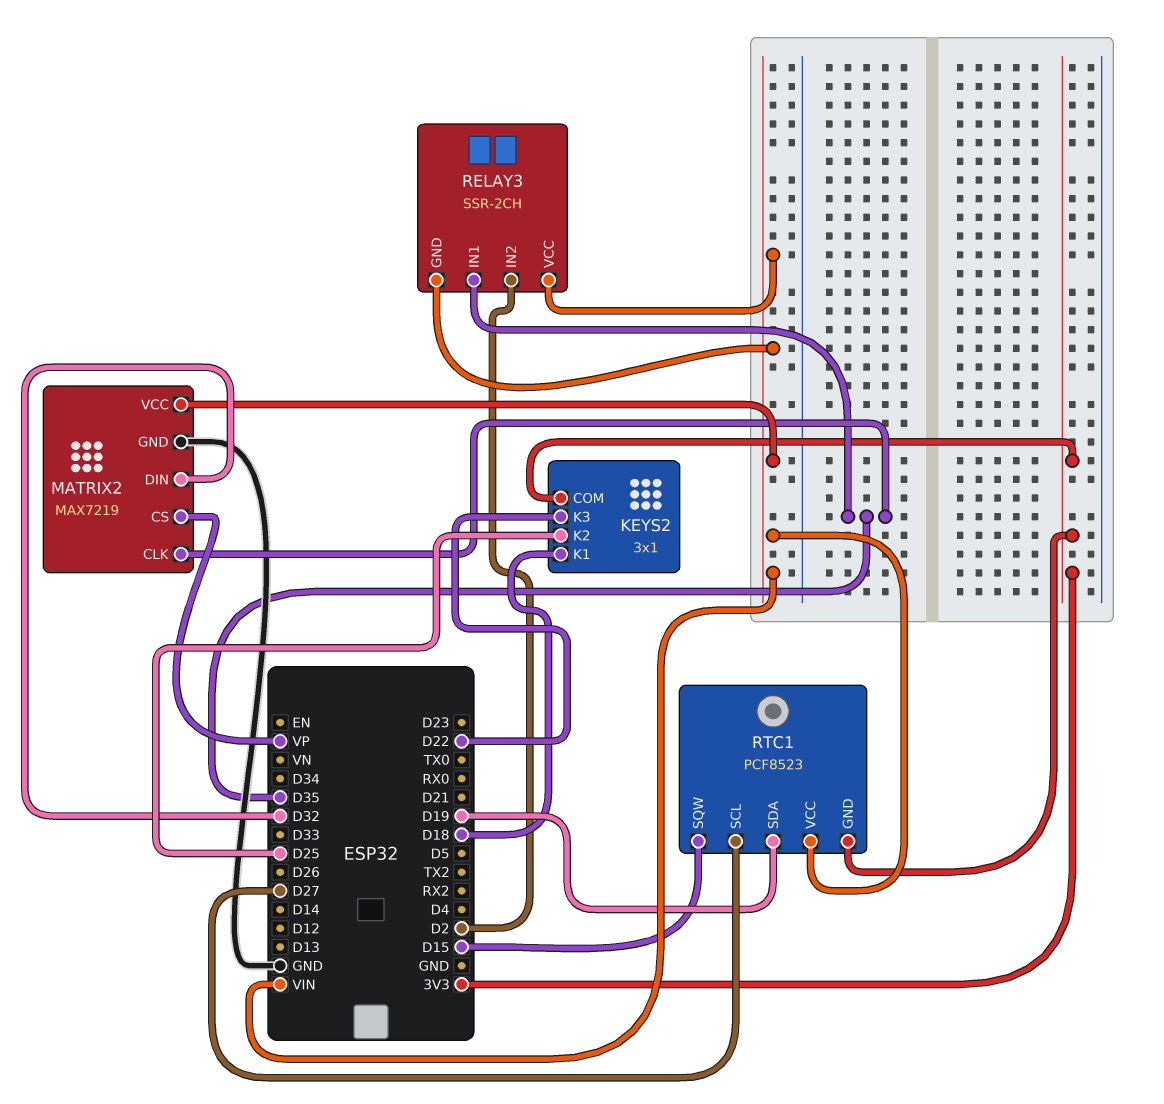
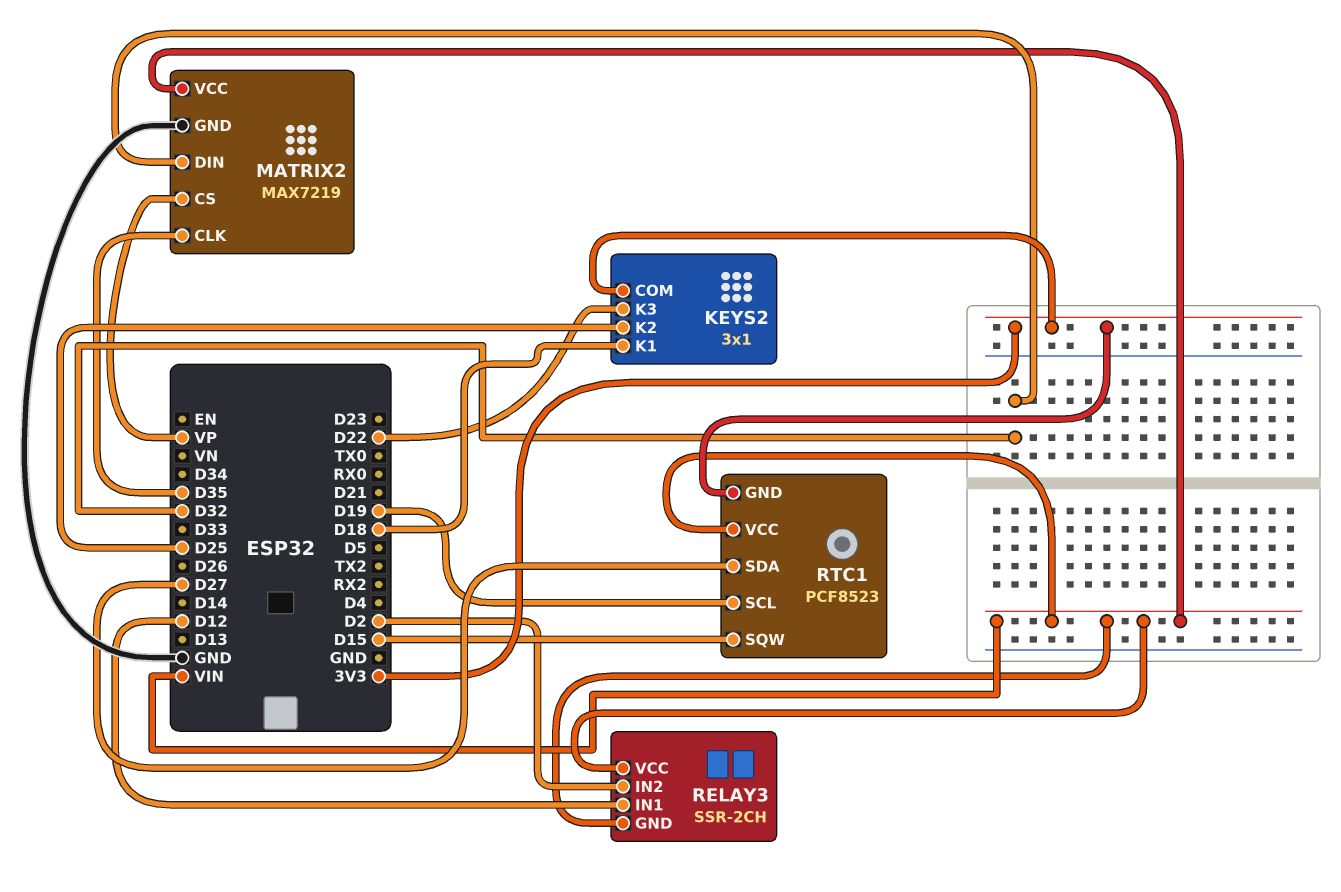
RELAY3 pin IN1: D35 -> D12
RTC1 pin SCL: D27 -> D19
RTC1 pin SDA: D19 -> D27

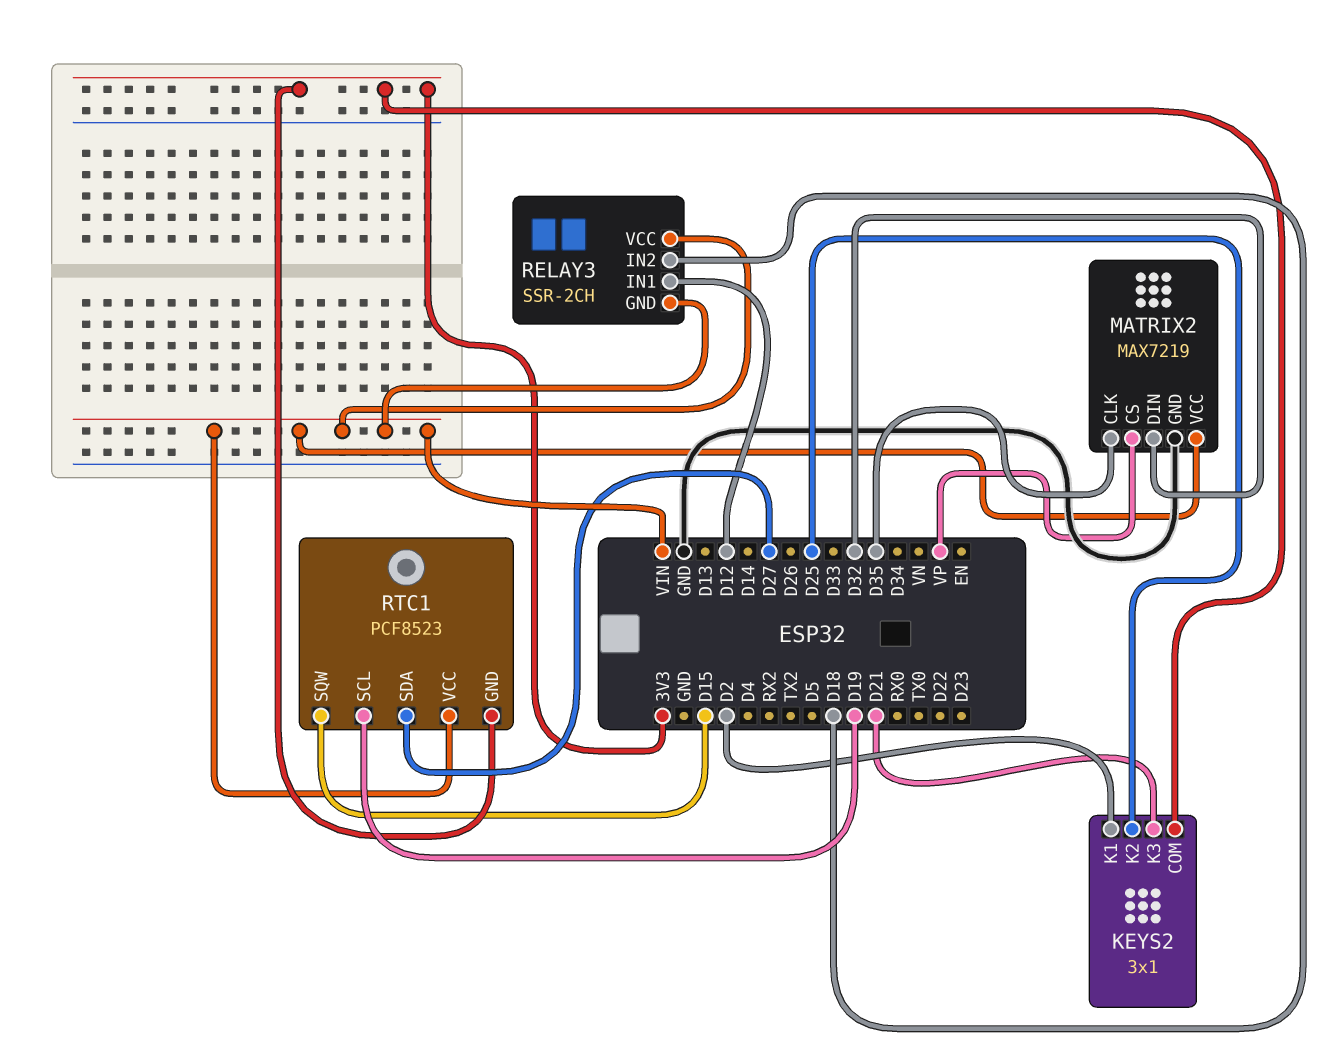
KEYS2 pin K1: D18 -> D2
KEYS2 pin K3: D22 -> D21
RELAY3 pin IN2: D2 -> D18

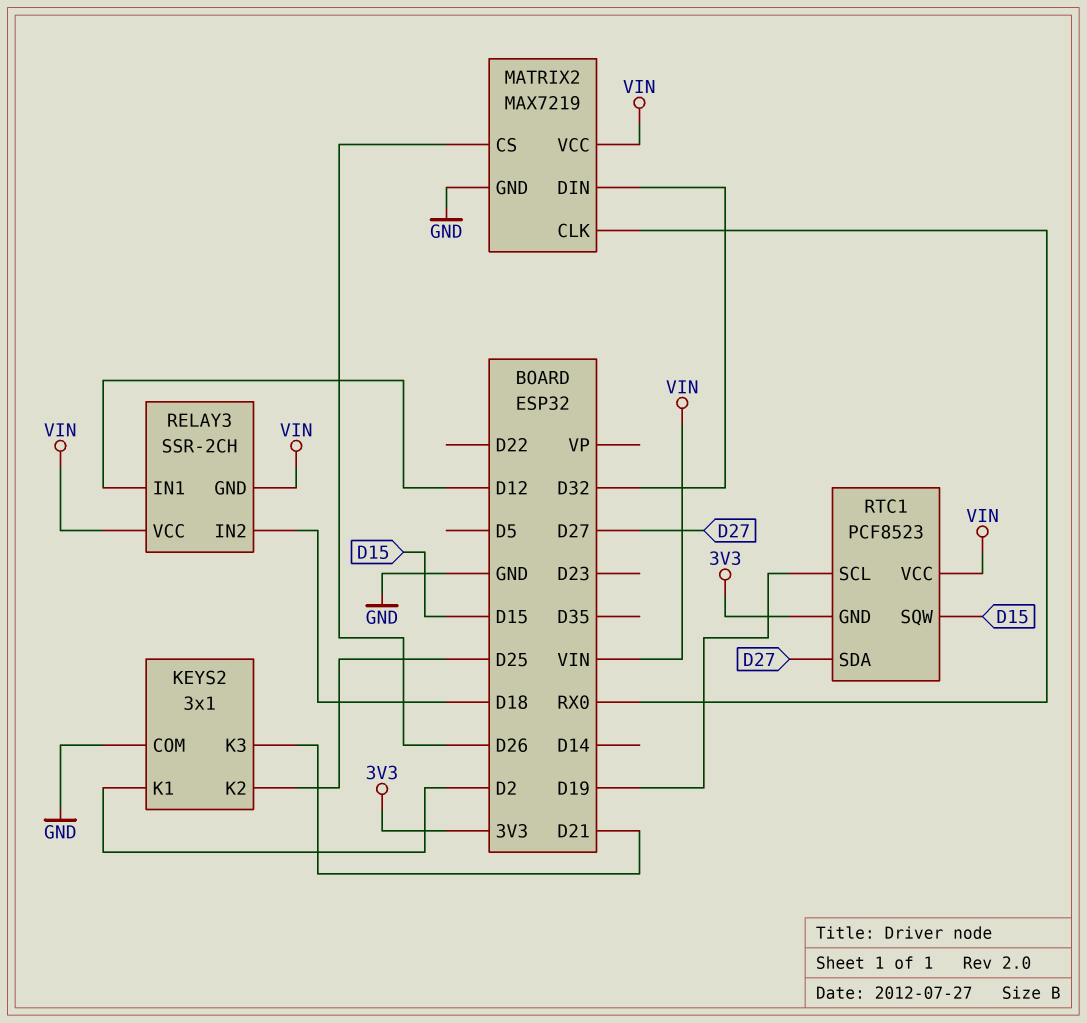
KEYS2 pin COM: 3V3 -> GND
MATRIX2 pin CLK: D35 -> RX0
MATRIX2 pin CS: VP -> D26

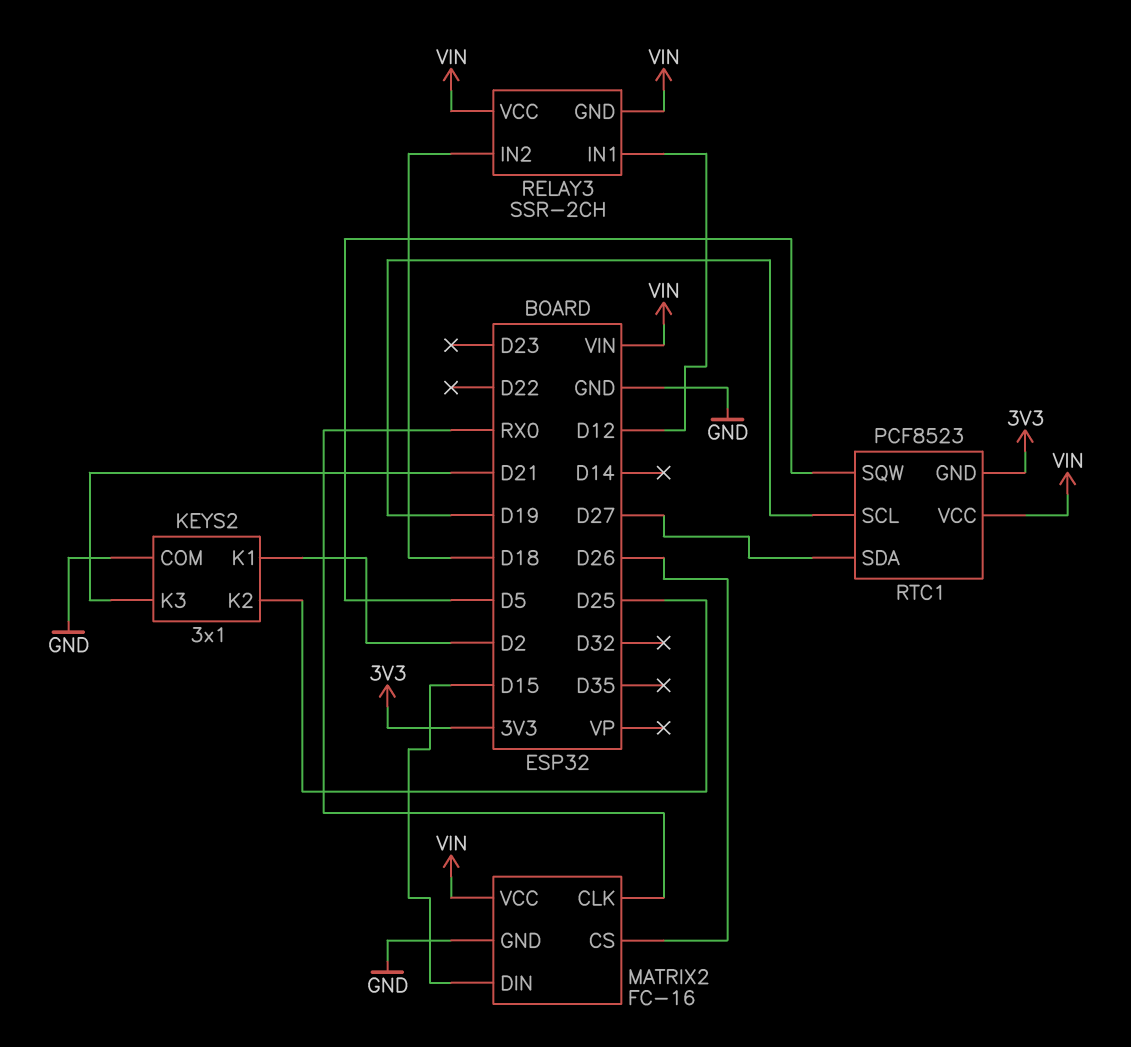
MATRIX2: MAX7219 -> FC-16
MATRIX2 pin DIN: D32 -> D15
RTC1 pin SQW: D15 -> D5

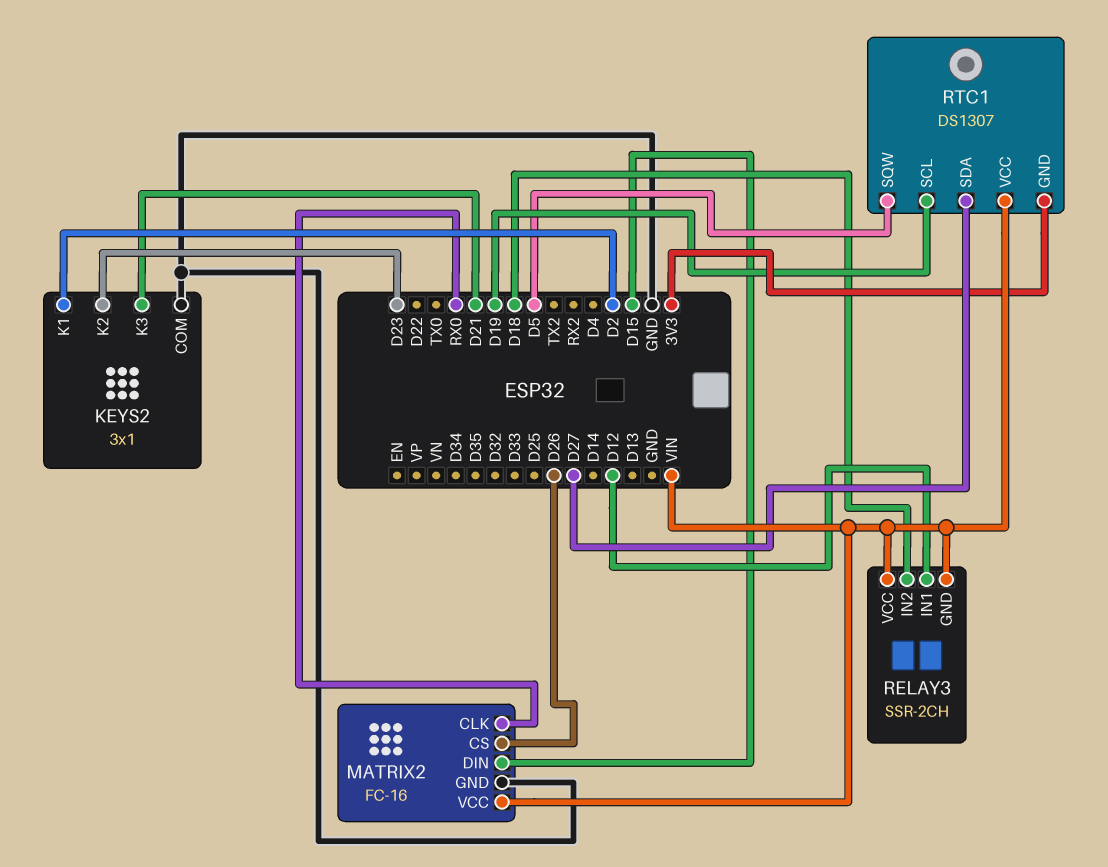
KEYS2 pin K2: D25 -> D23
RTC1: PCF8523 -> DS1307

